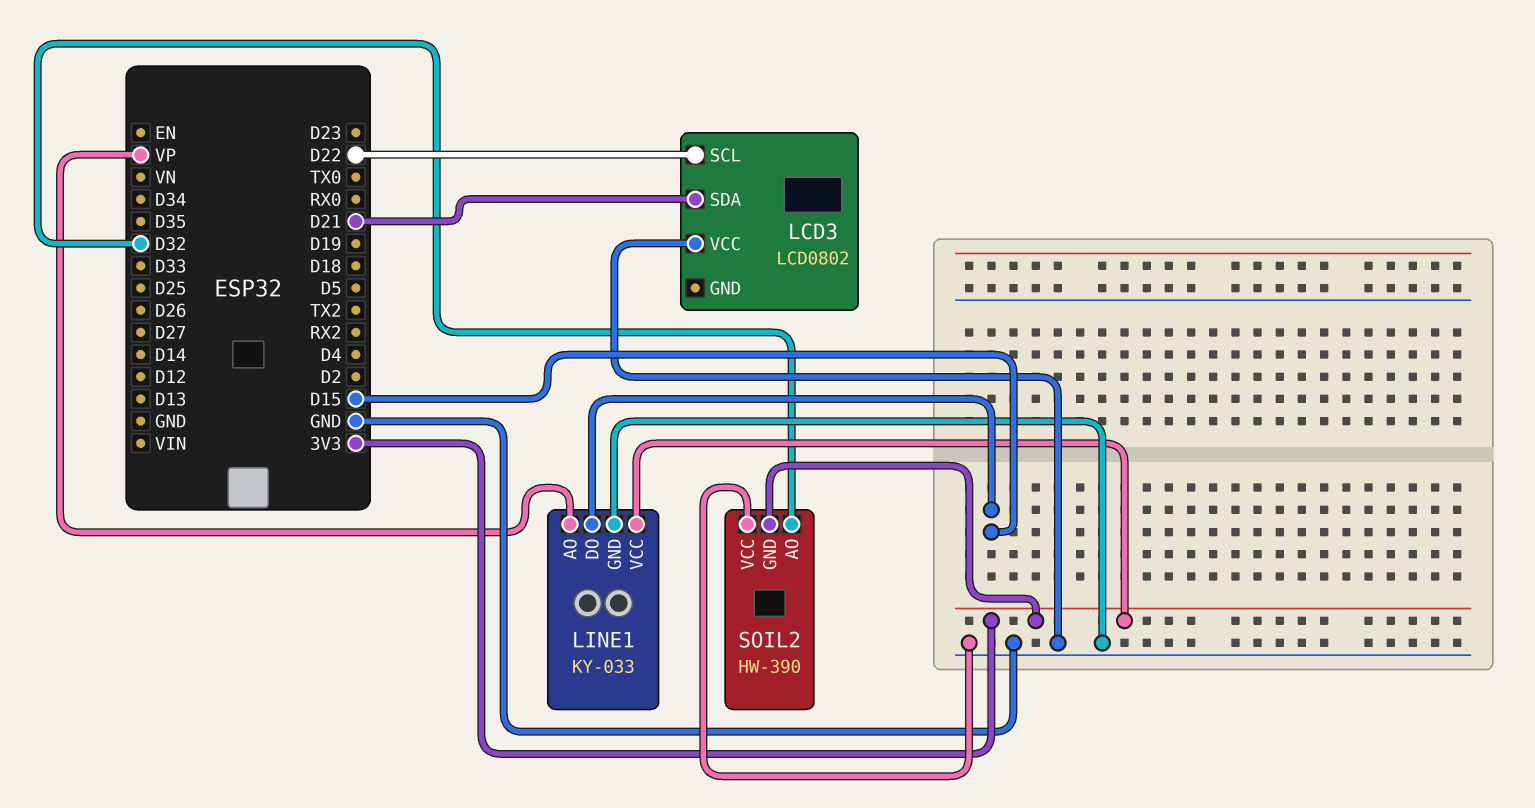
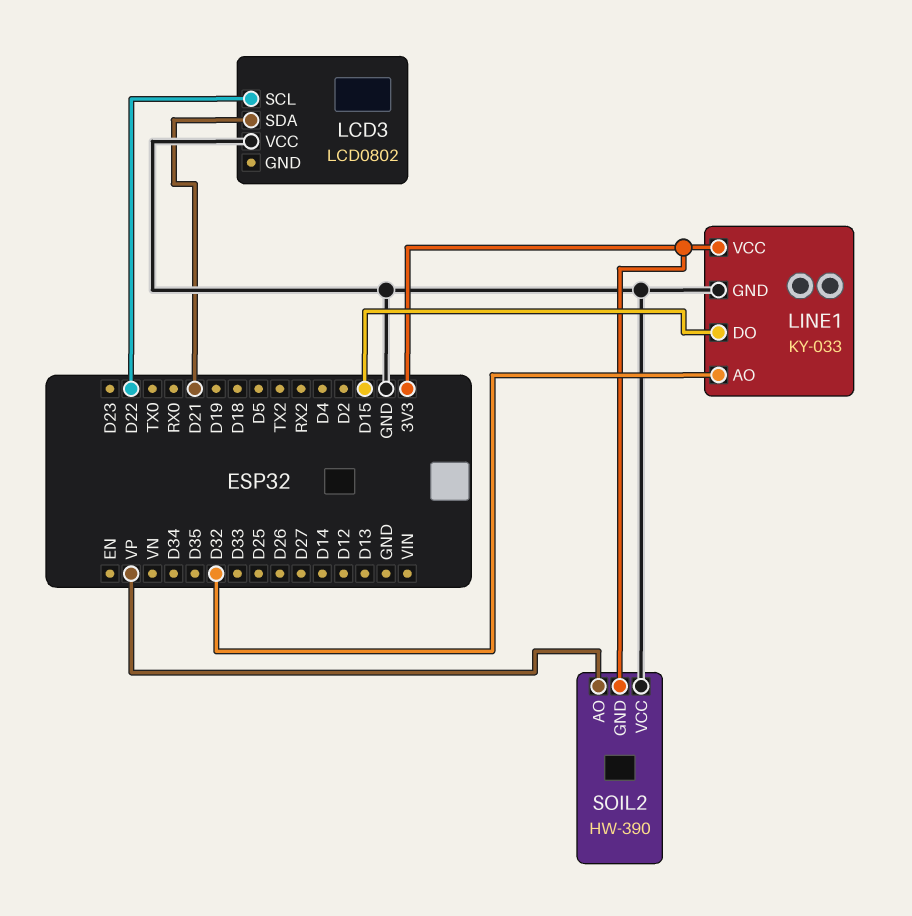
LINE1 pin AO: VP -> D32
SOIL2 pin AO: D32 -> VP

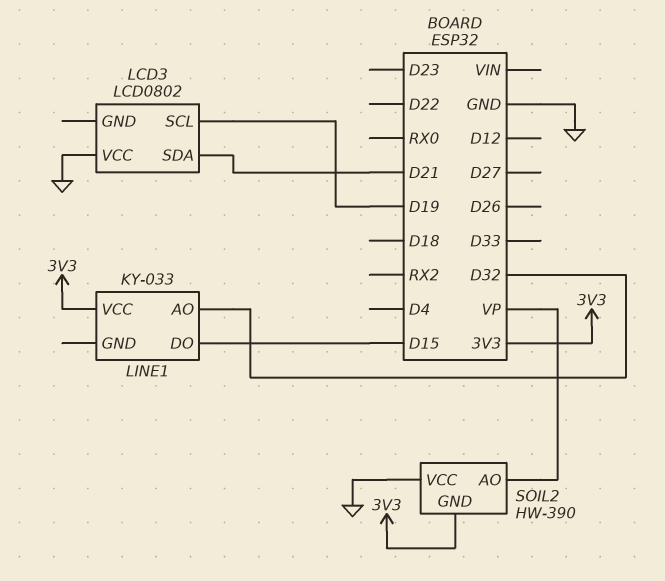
LCD3 pin SCL: D22 -> D19
LINE1 pin GND: GND -> none

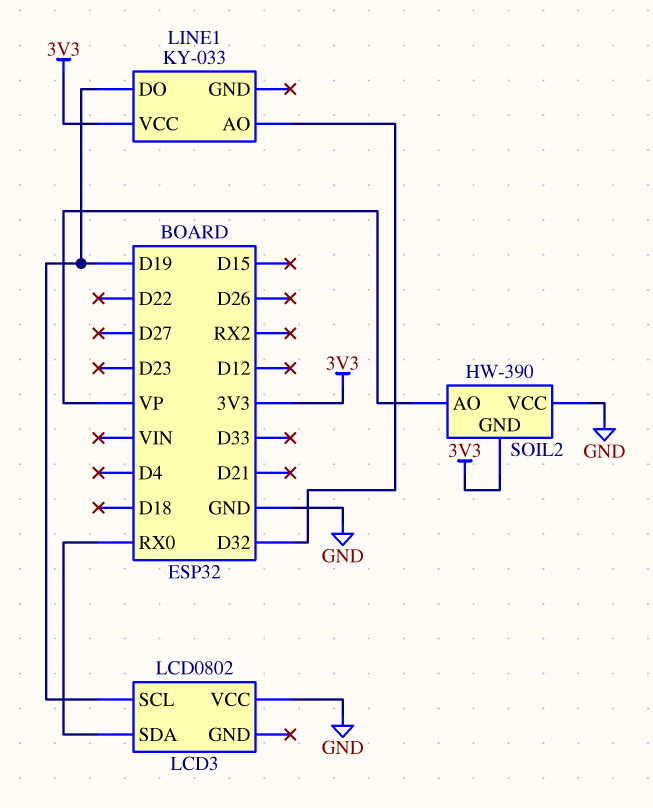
LCD3 pin SDA: D21 -> RX0
LINE1 pin DO: D15 -> D19

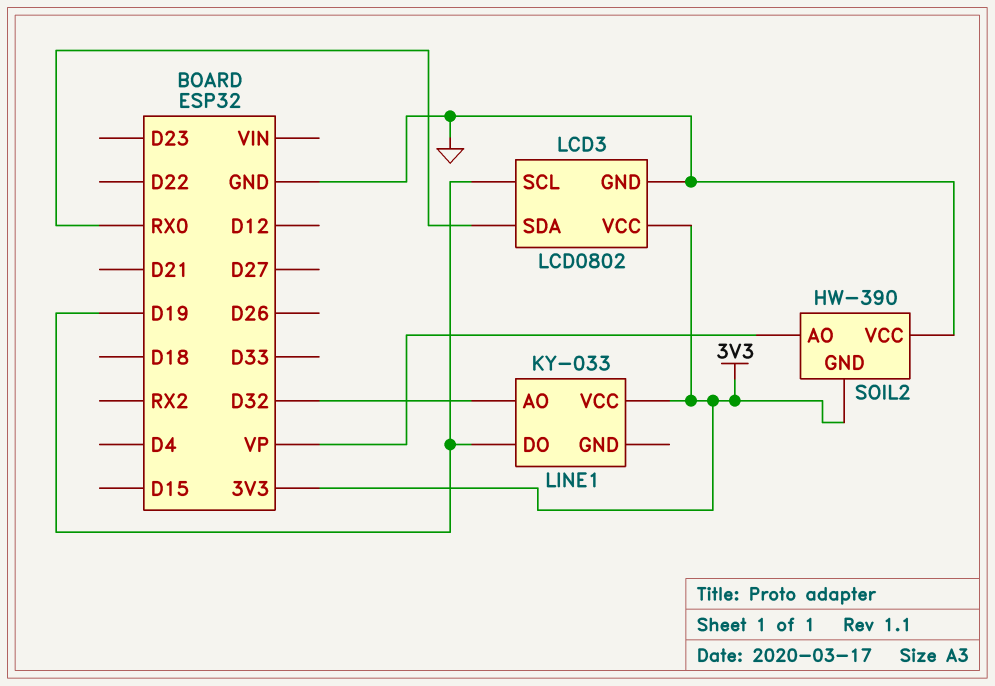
LCD3 pin GND: none -> GND
LCD3 pin VCC: GND -> 3V3

